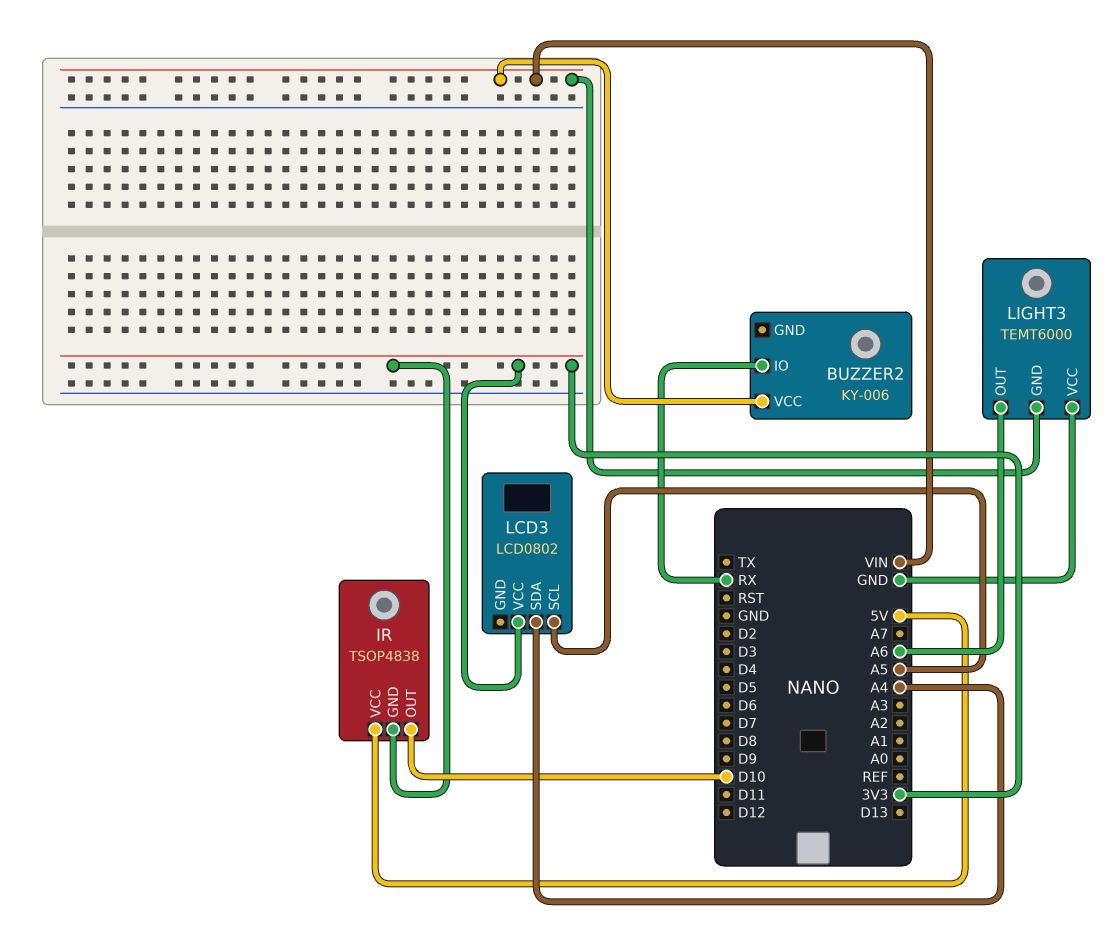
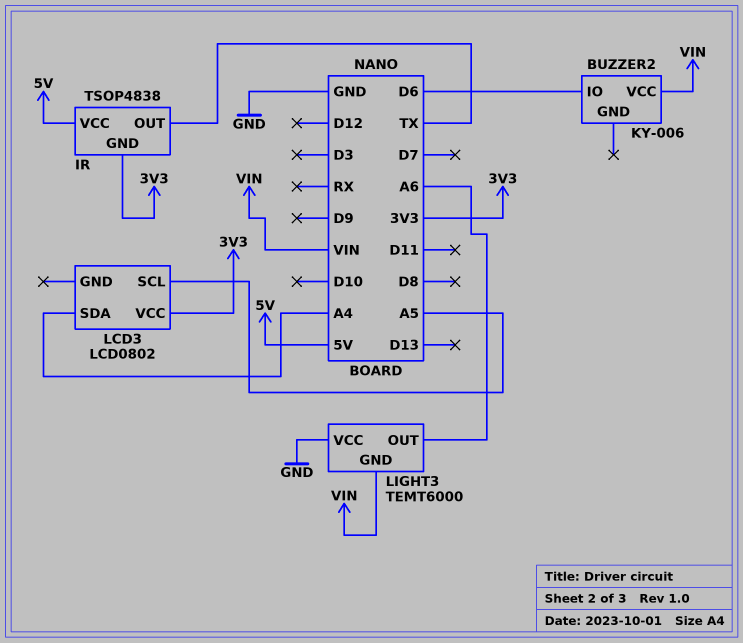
BUZZER2 pin IO: RX -> D6
IR pin OUT: D10 -> TX

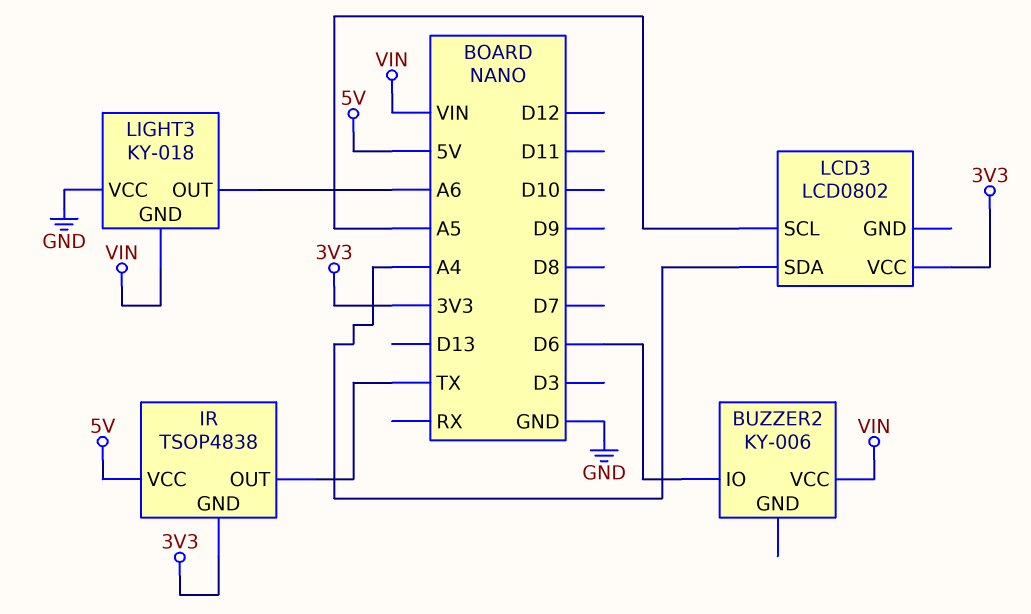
LIGHT3: TEMT6000 -> KY-018

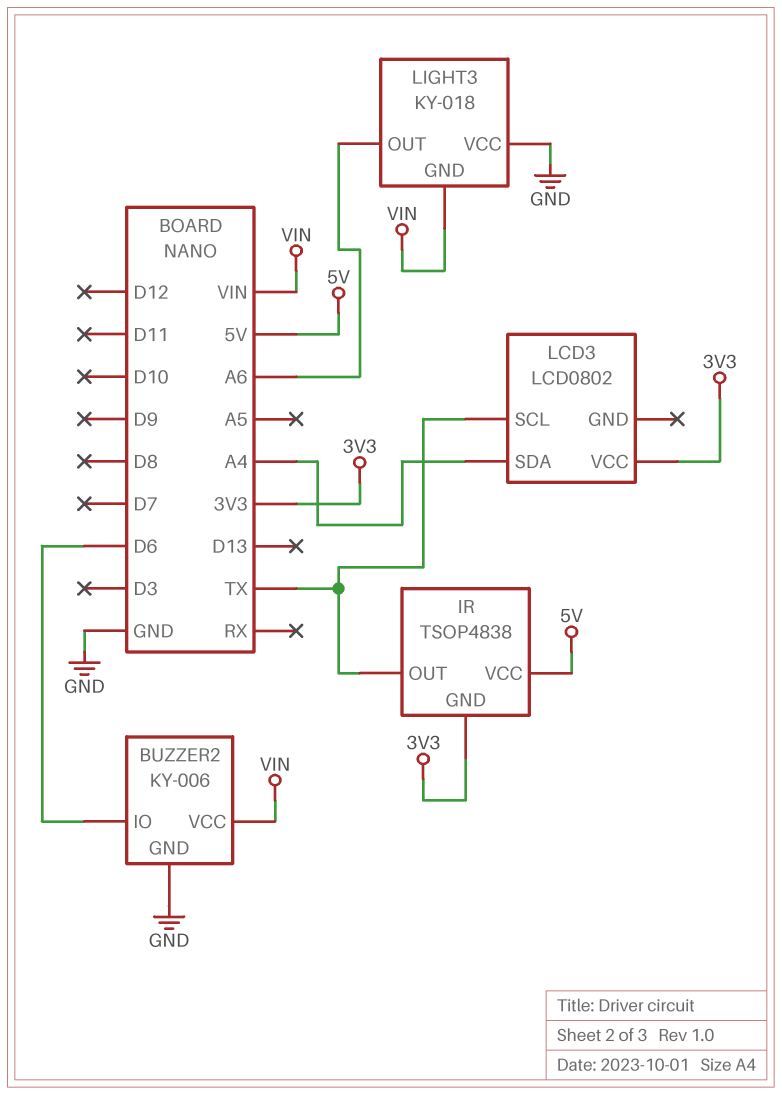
BUZZER2 pin GND: none -> GND
LCD3 pin SCL: A5 -> TX

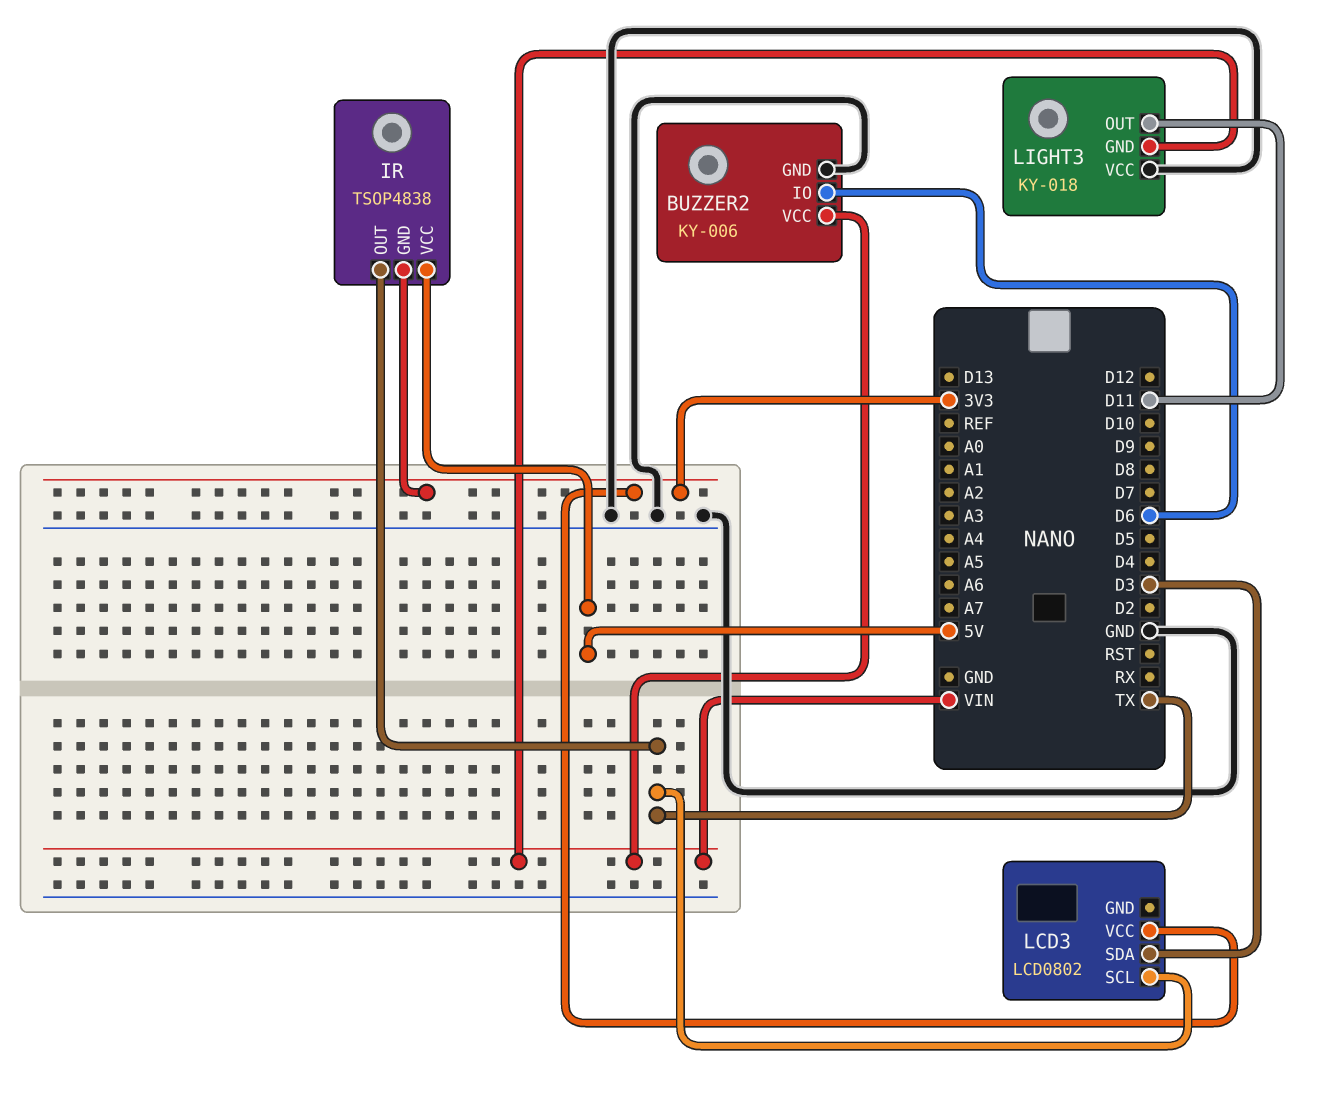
LCD3 pin SDA: A4 -> D3
LIGHT3 pin OUT: A6 -> D11

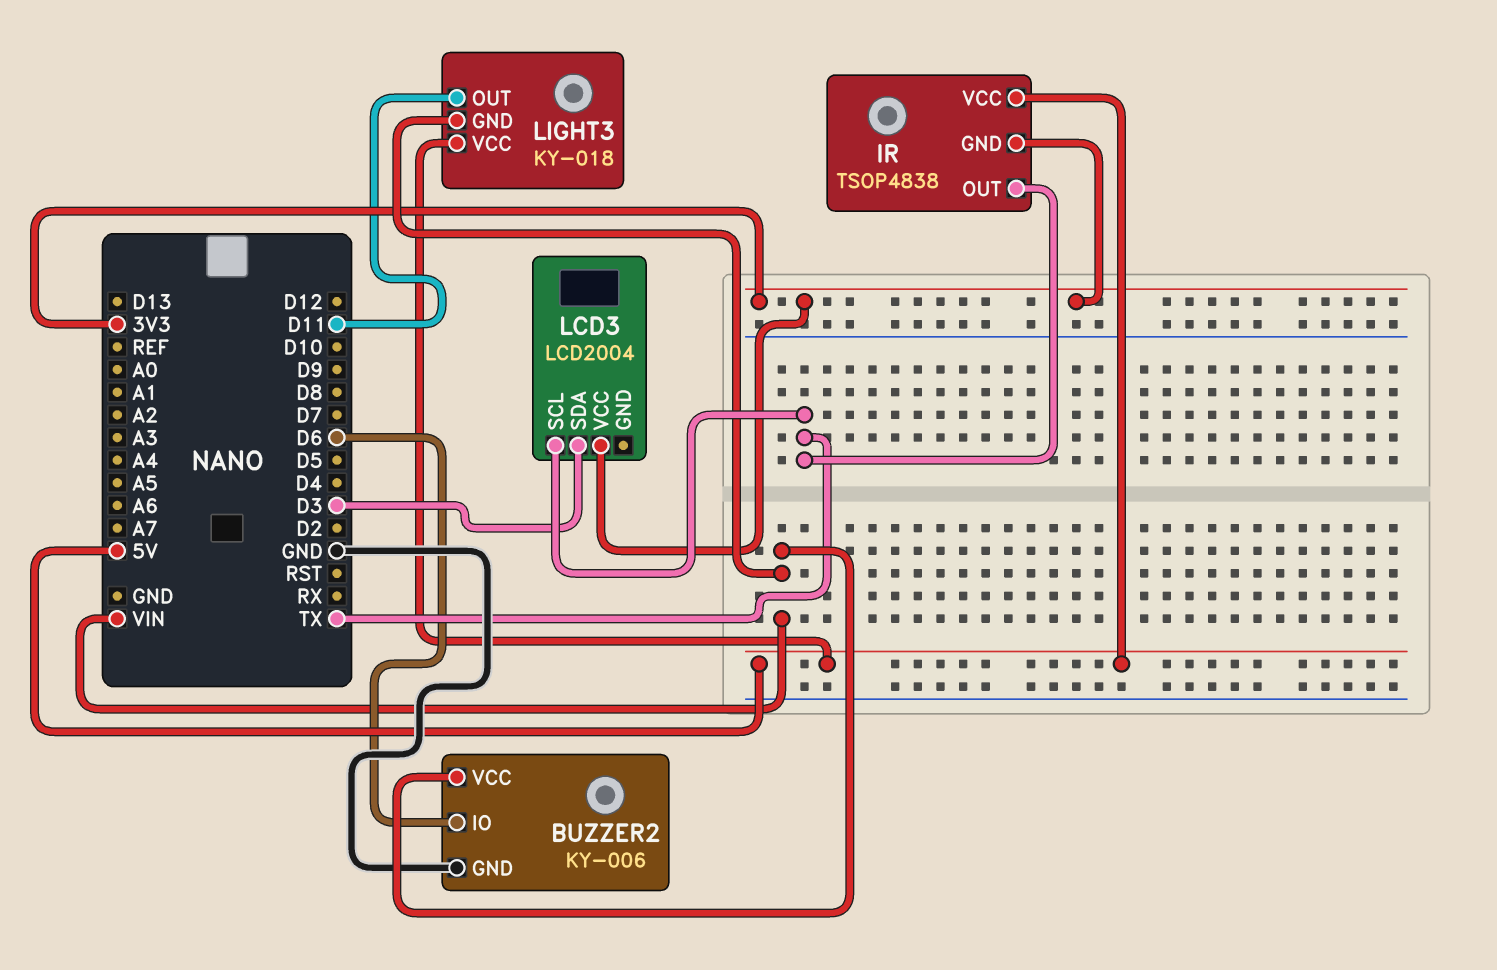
LCD3: LCD0802 -> LCD2004
LIGHT3 pin VCC: GND -> 5V

